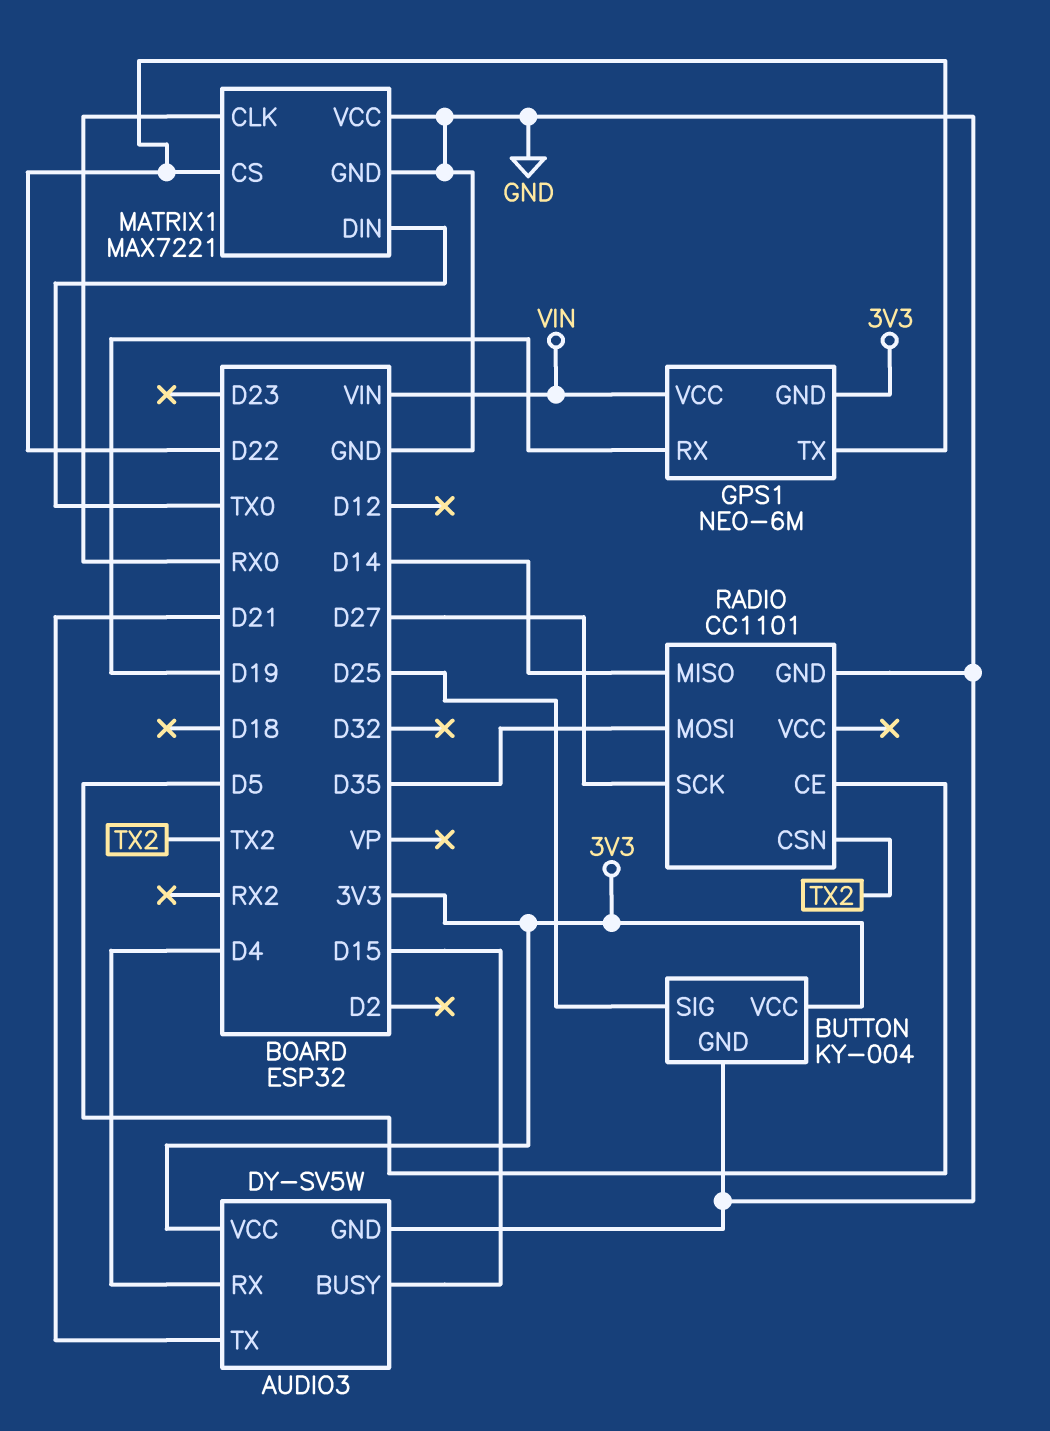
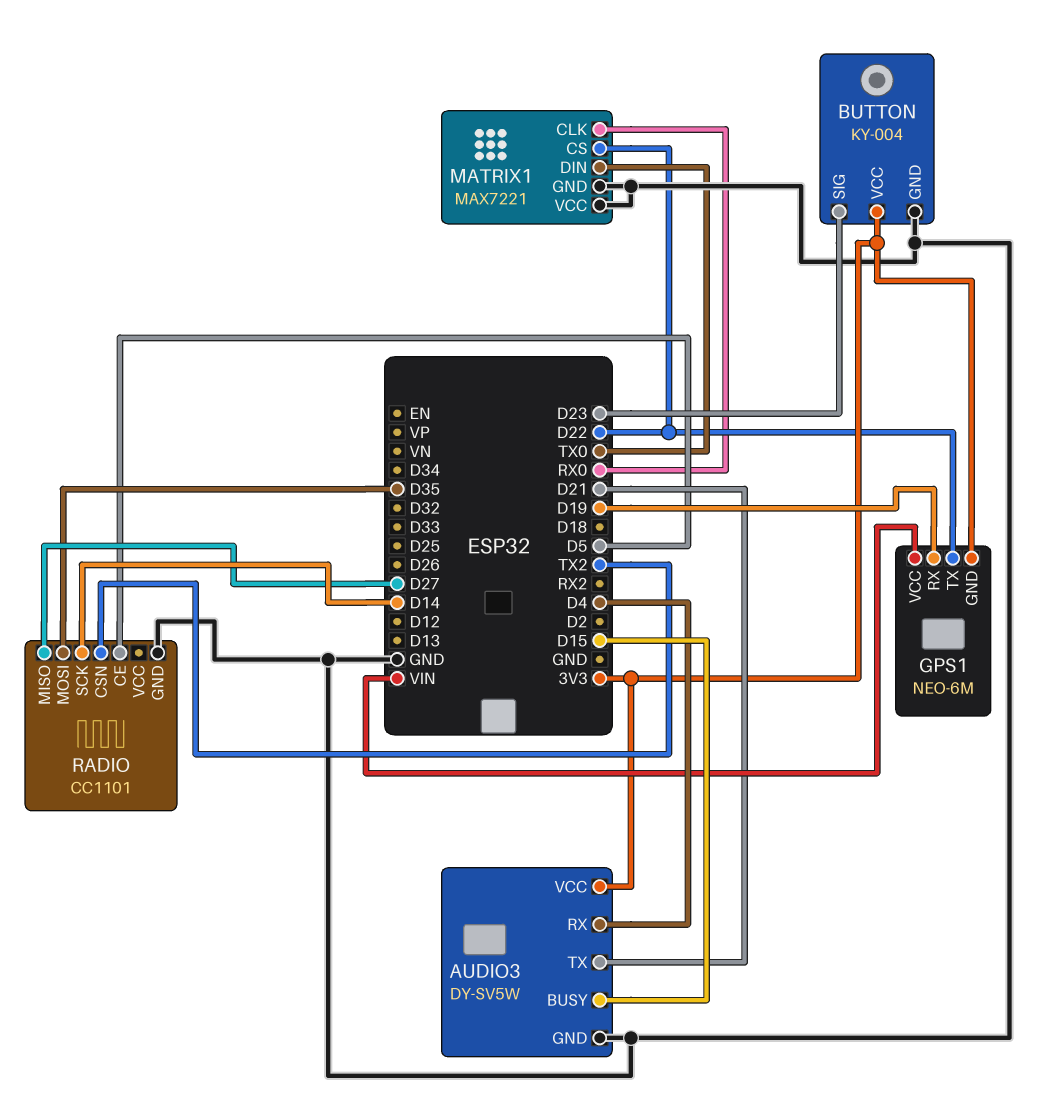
BUTTON pin SIG: D25 -> D23
RADIO pin MISO: D14 -> D27
RADIO pin SCK: D27 -> D14

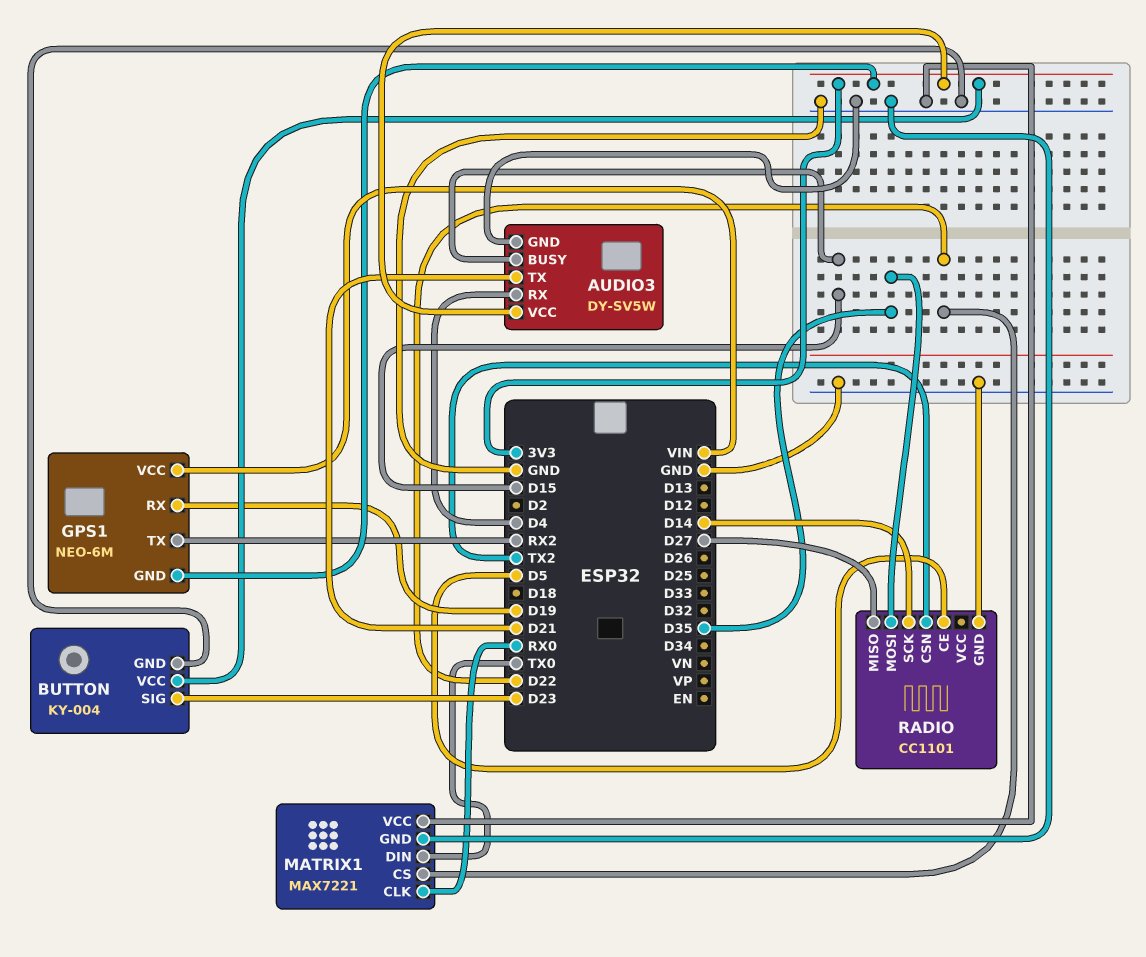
GPS1 pin TX: D22 -> RX2

